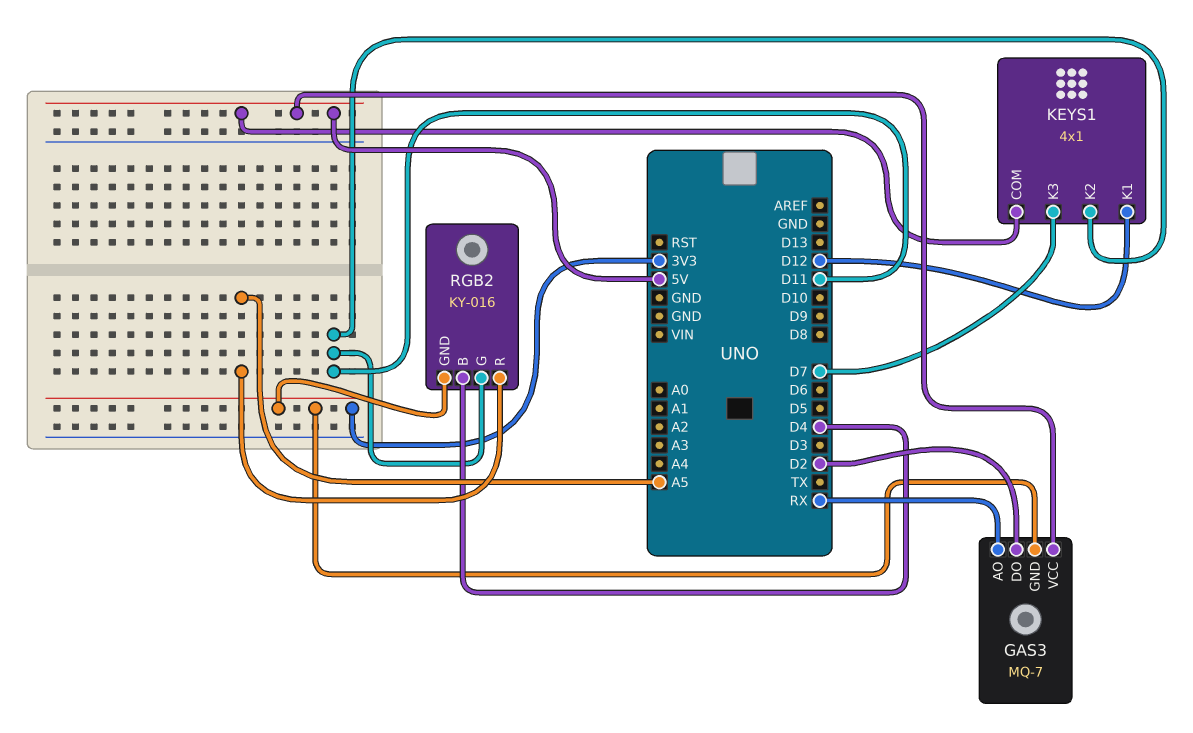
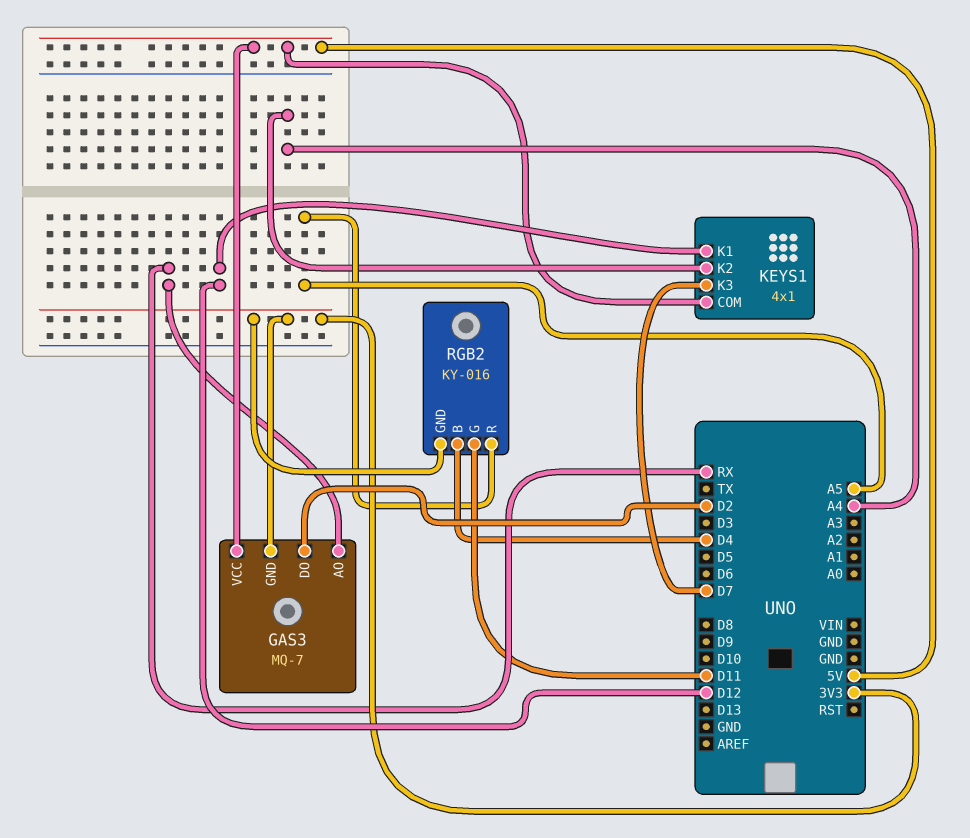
KEYS1 pin K2: D11 -> A4

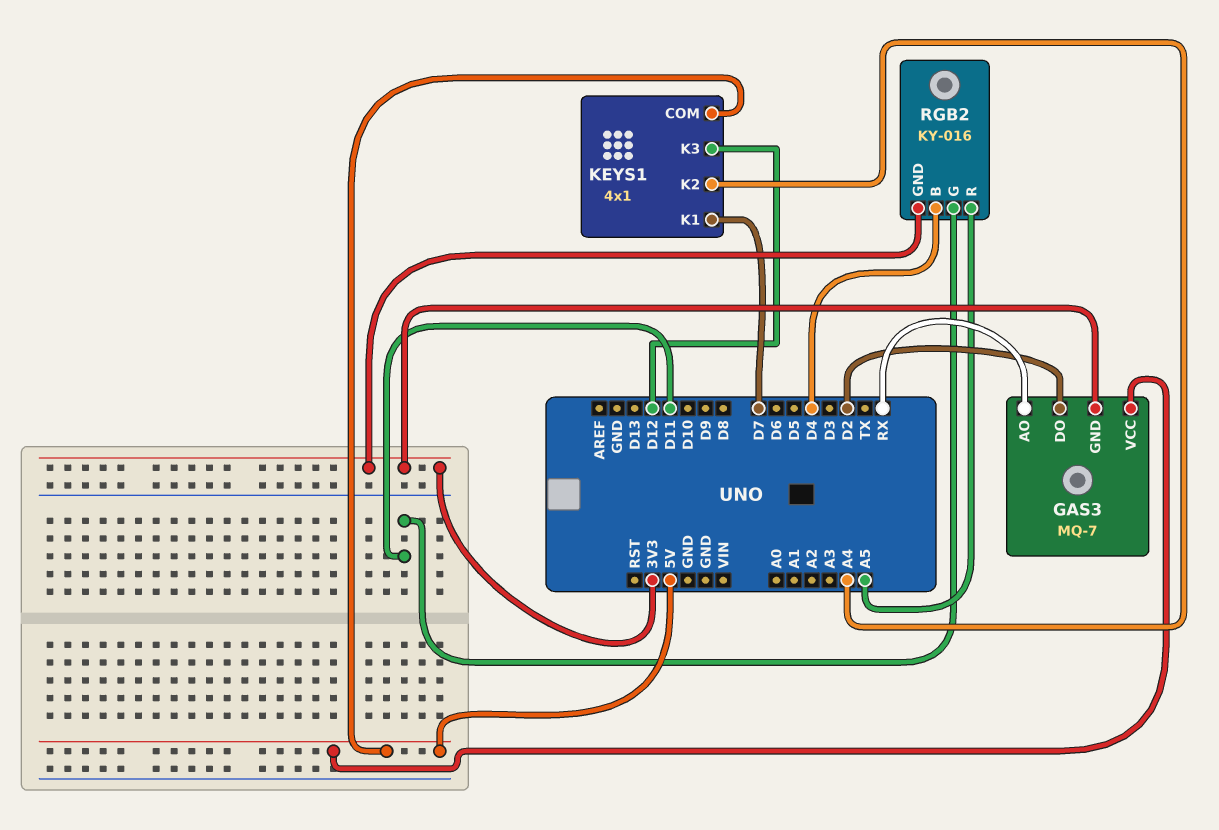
KEYS1 pin K1: D12 -> D7
KEYS1 pin K3: D7 -> D12

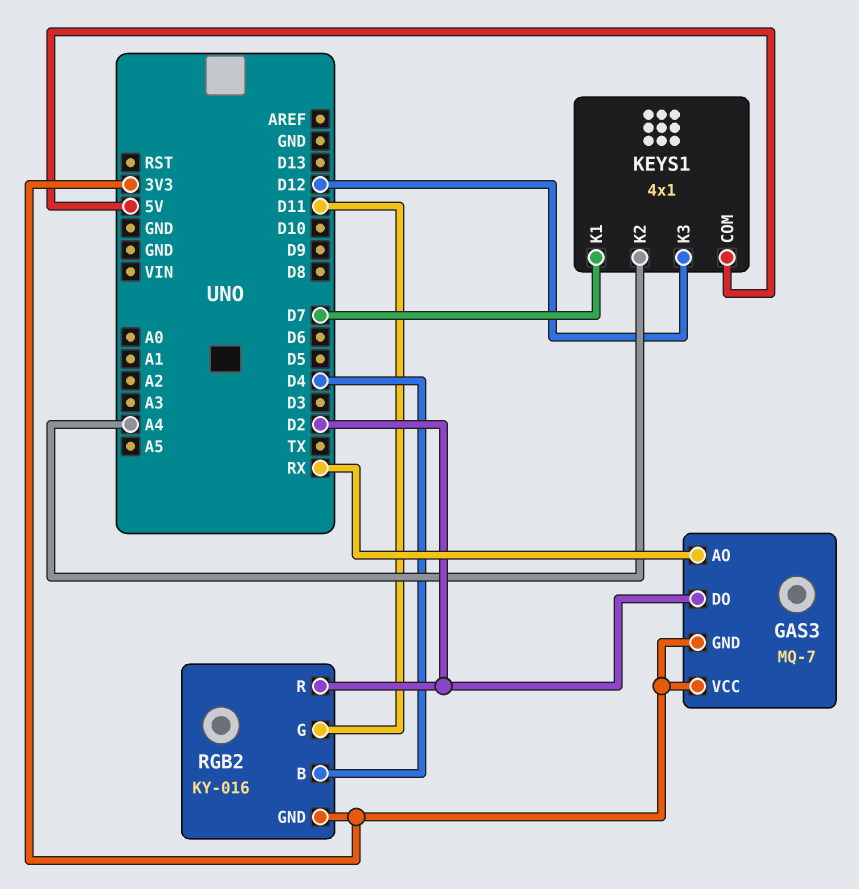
GAS3 pin VCC: 5V -> 3V3
RGB2 pin R: A5 -> D2

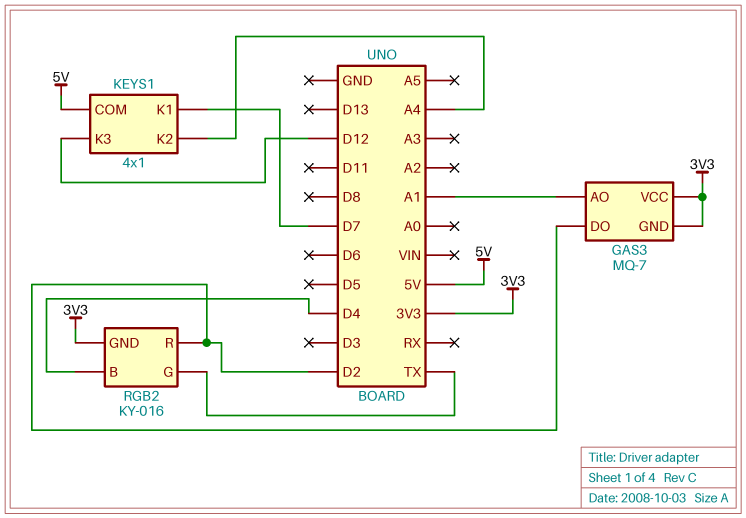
GAS3 pin AO: RX -> A1
RGB2 pin G: D11 -> TX

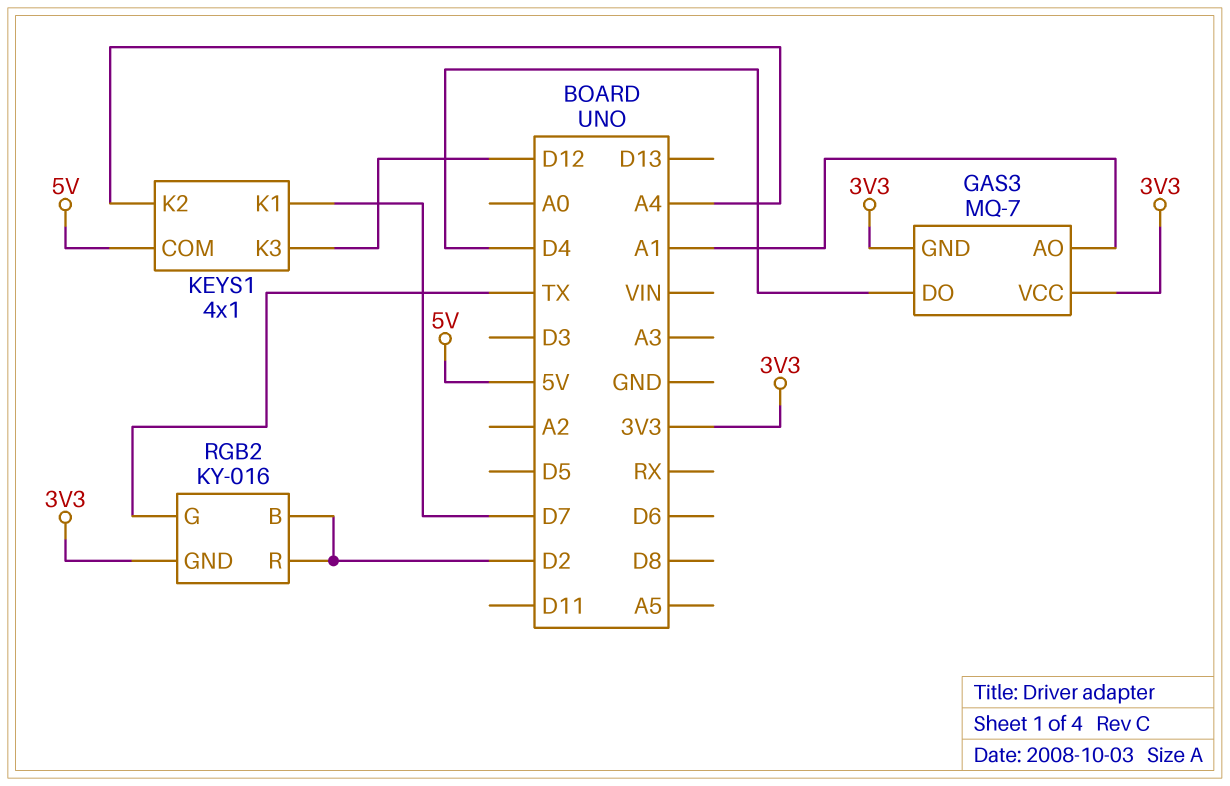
GAS3 pin DO: D2 -> D4
RGB2 pin B: D4 -> D2

